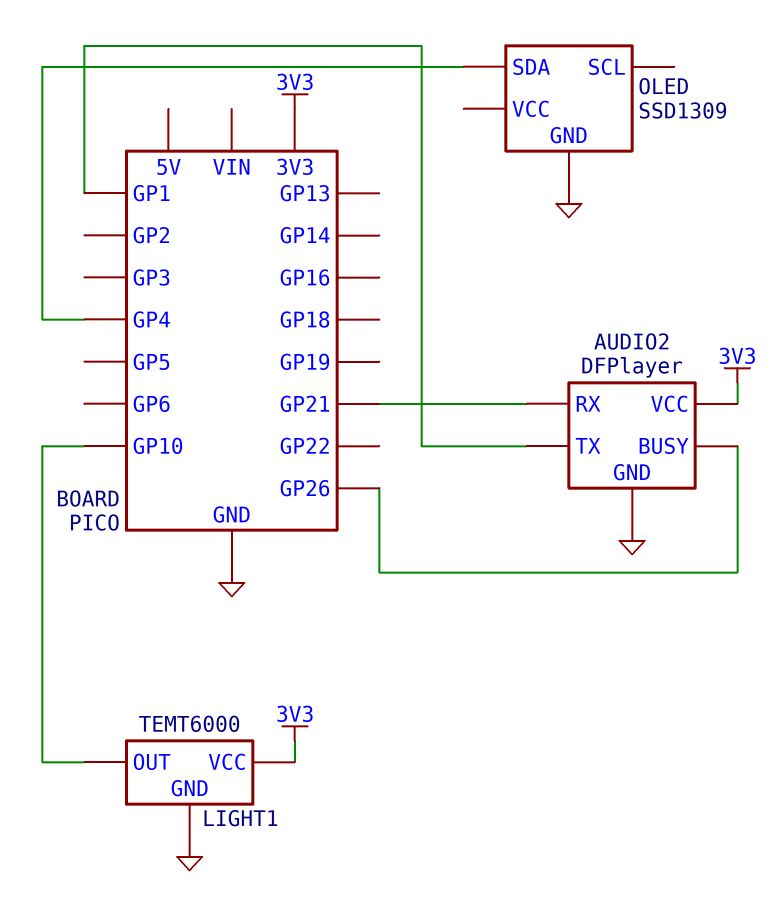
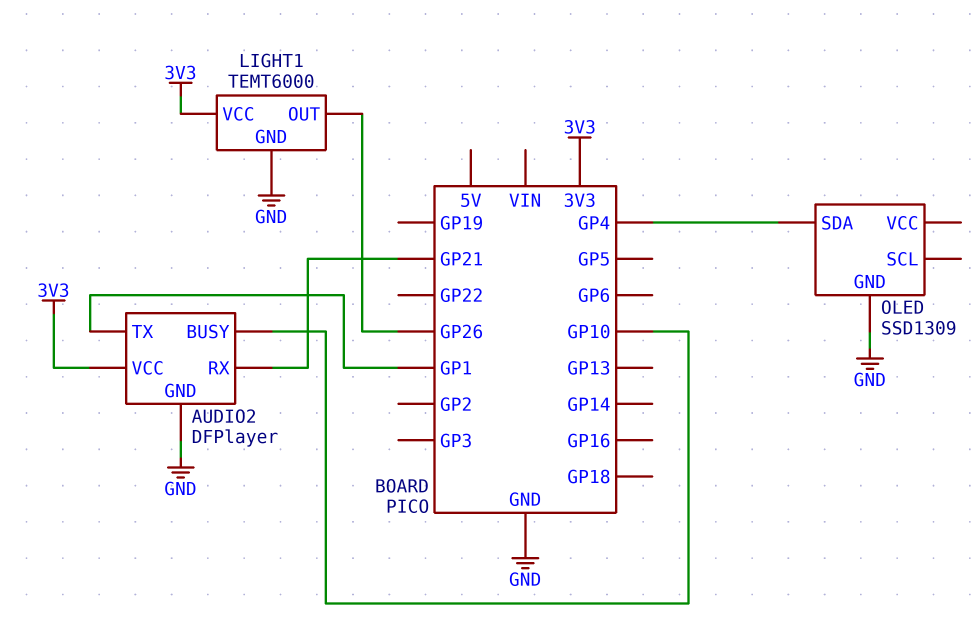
AUDIO2 pin BUSY: GP26 -> GP10
LIGHT1 pin OUT: GP10 -> GP26

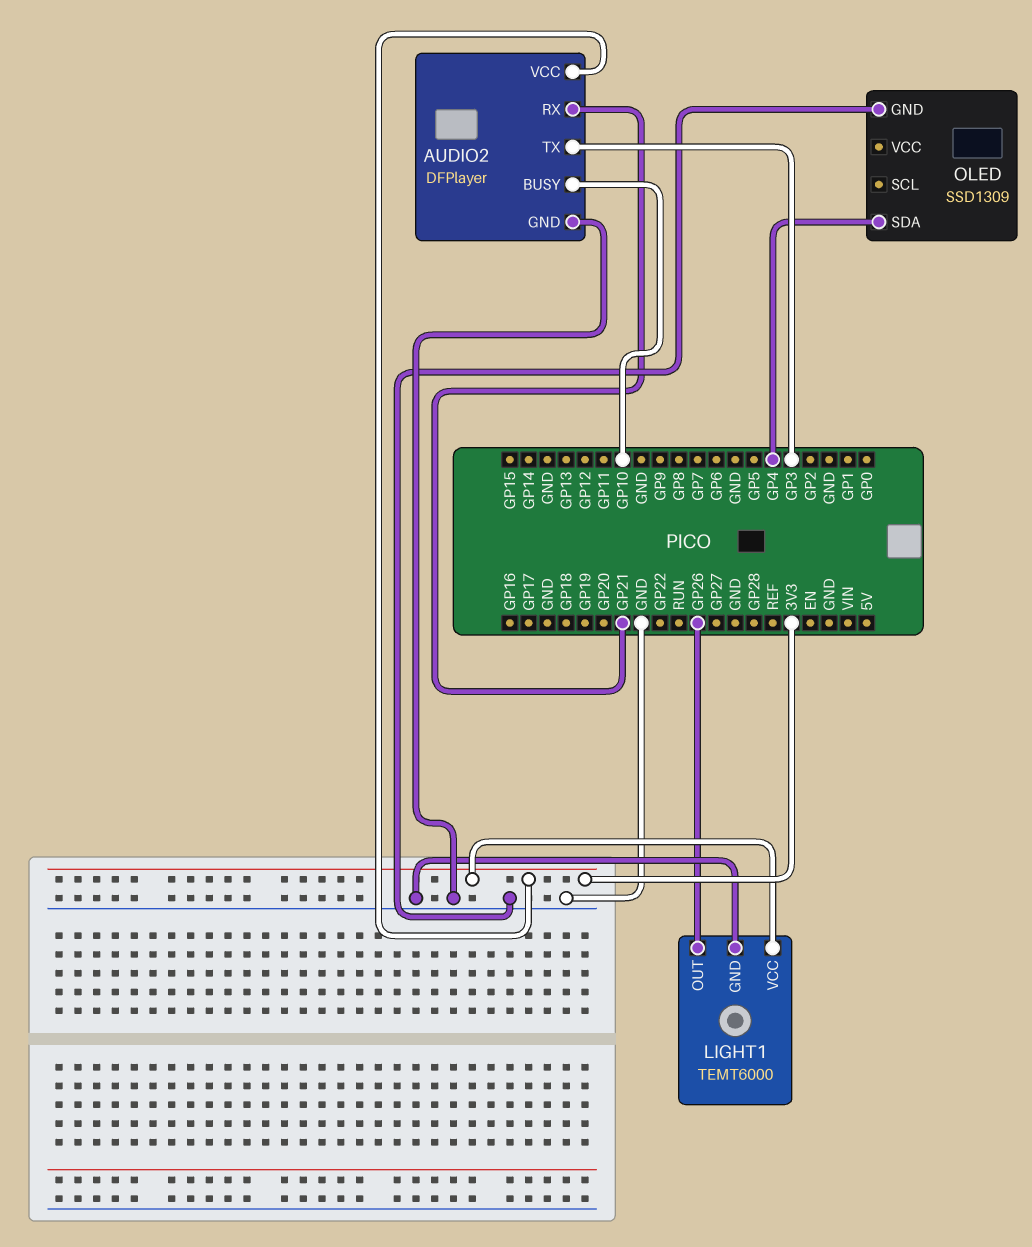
AUDIO2 pin TX: GP1 -> GP3

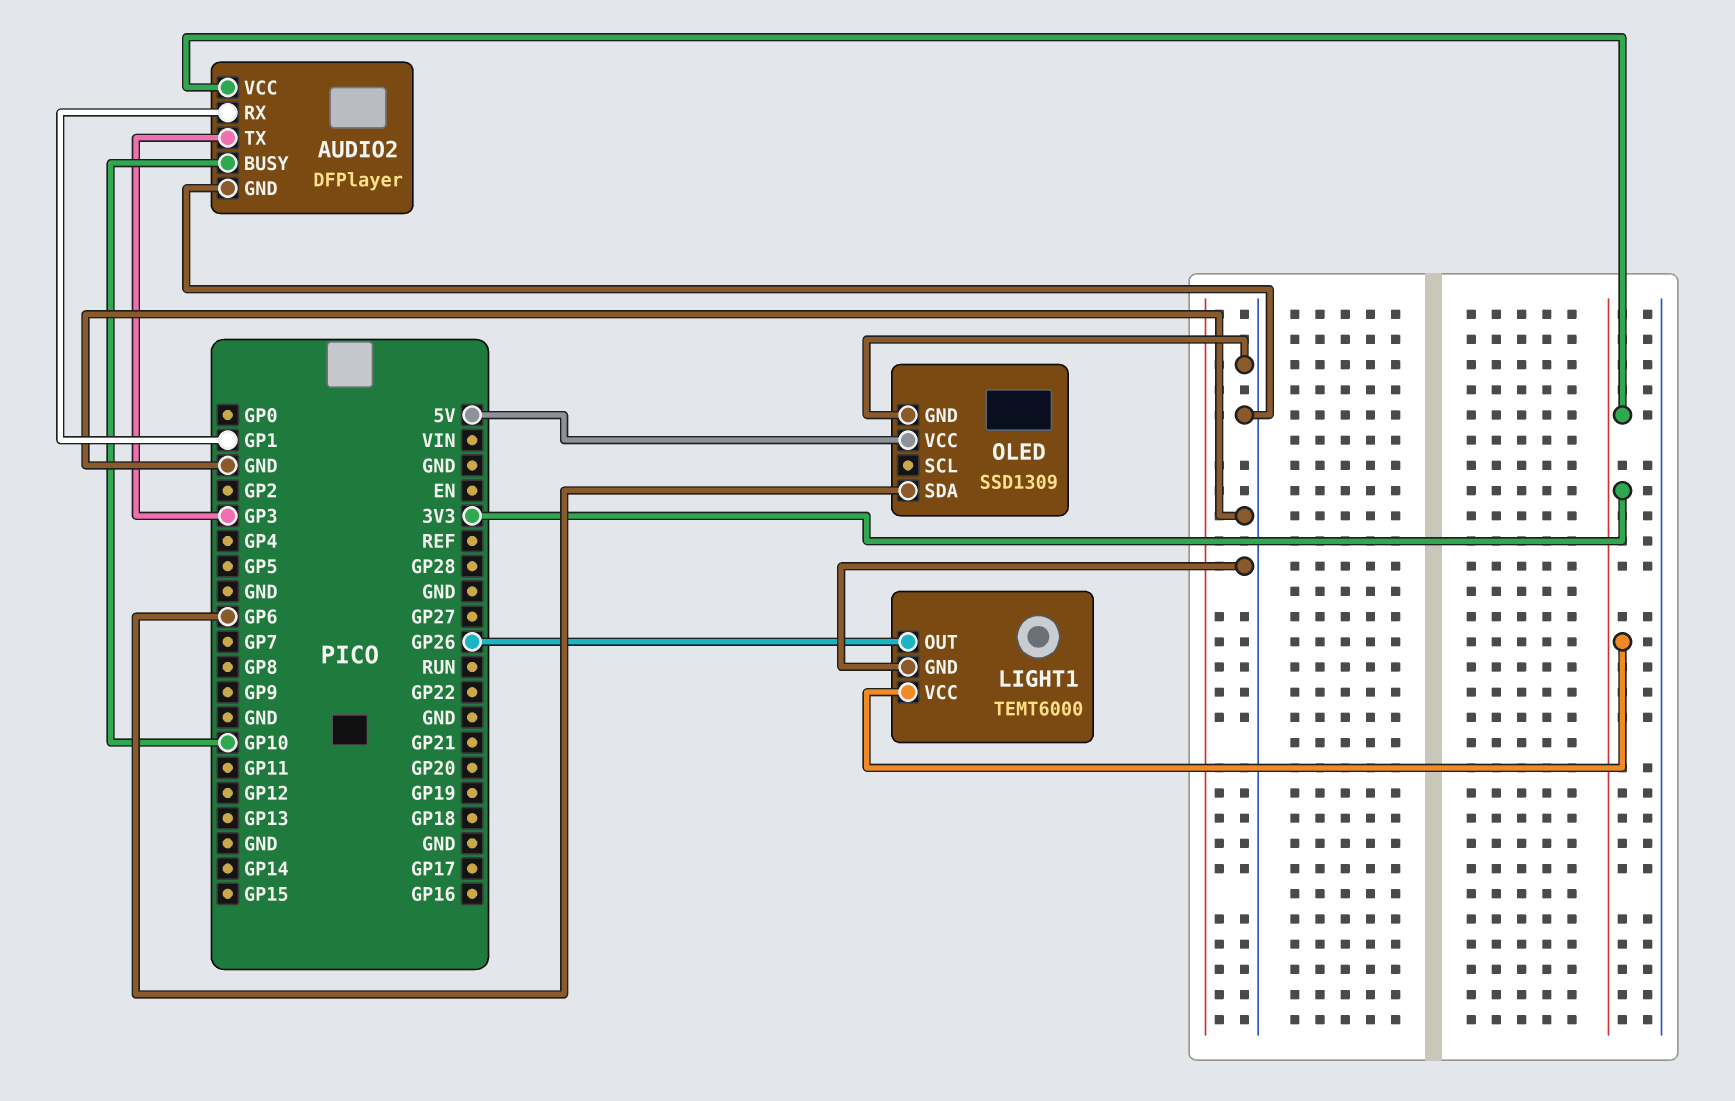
AUDIO2 pin RX: GP21 -> GP1
OLED pin SDA: GP4 -> GP6
OLED pin VCC: none -> 5V

